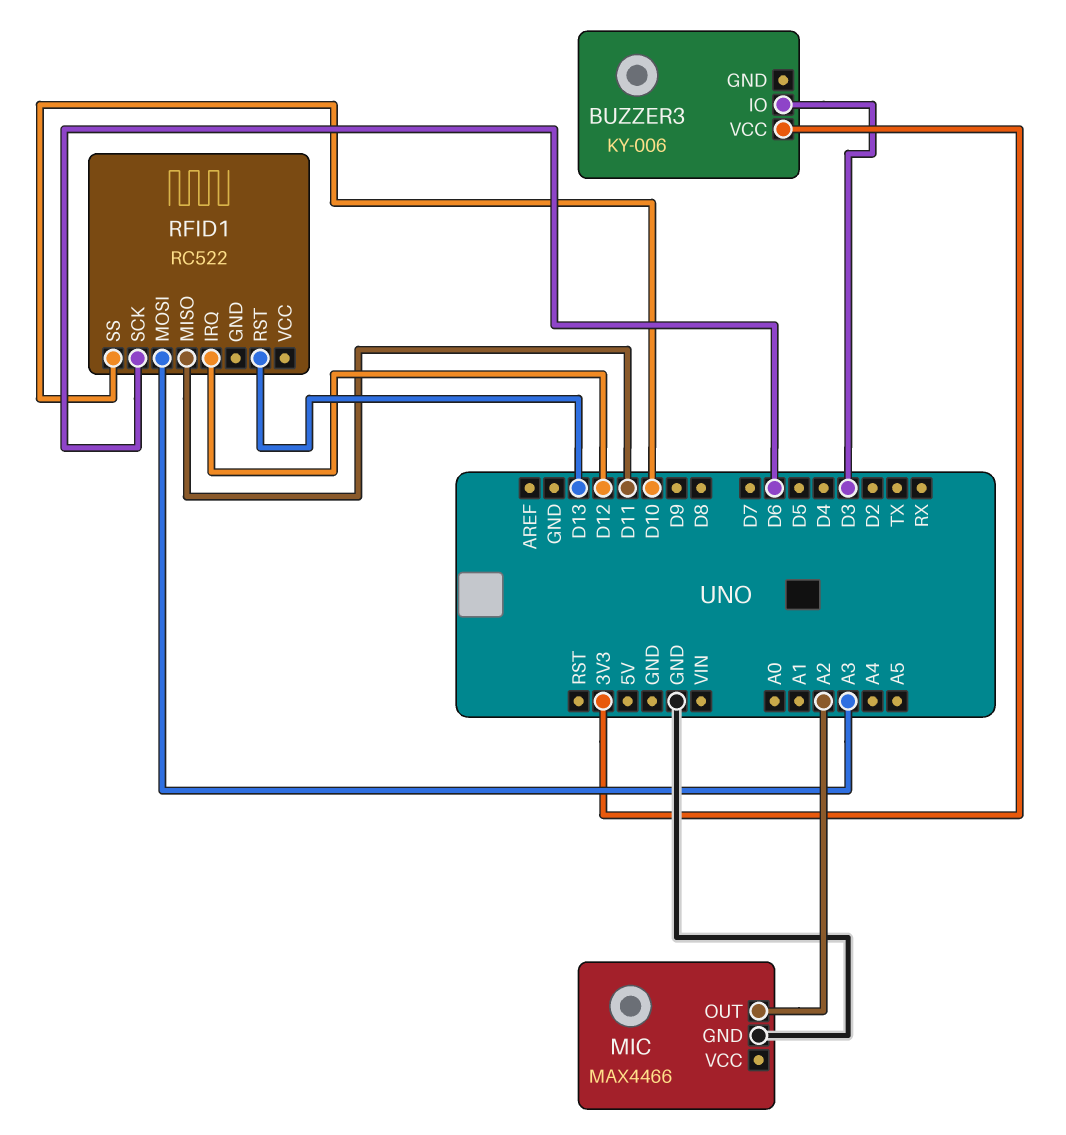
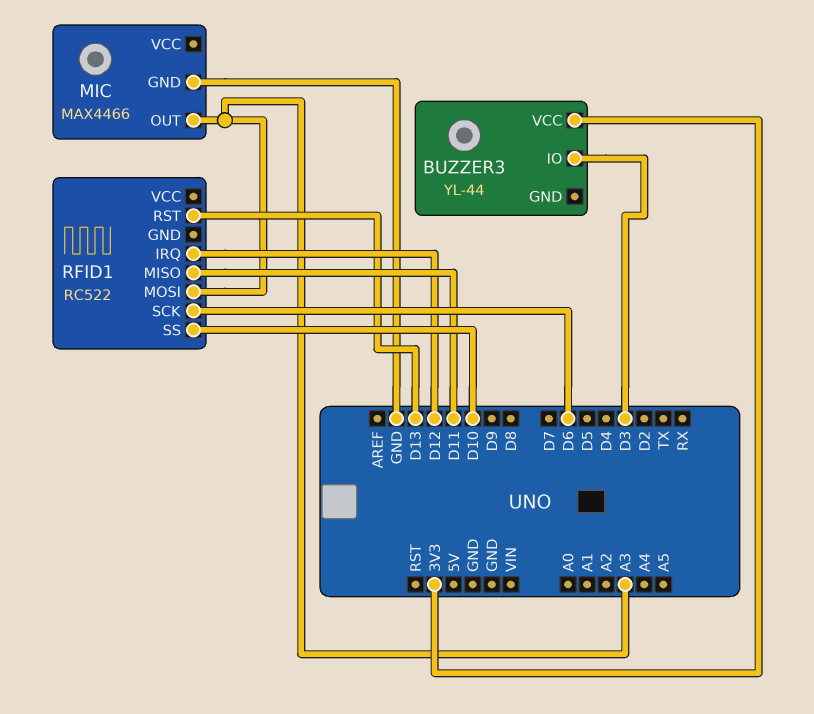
BUZZER3: KY-006 -> YL-44
MIC pin OUT: A2 -> A3

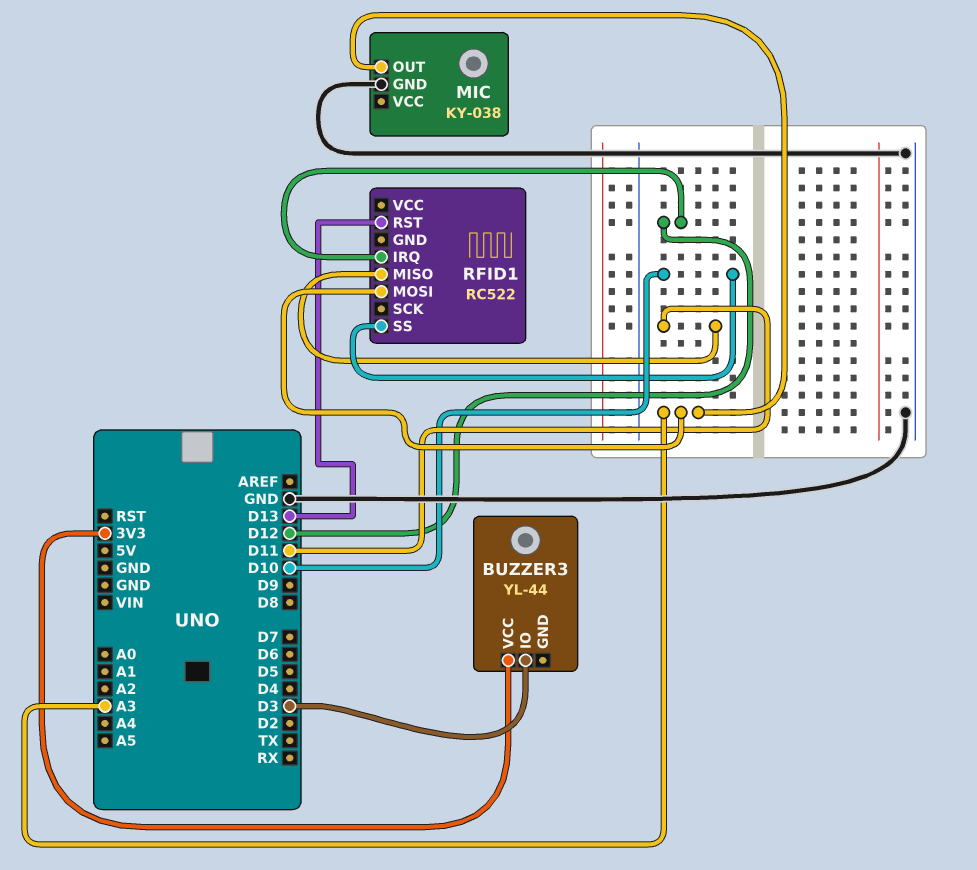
MIC: MAX4466 -> KY-038
RFID1 pin SCK: D6 -> none

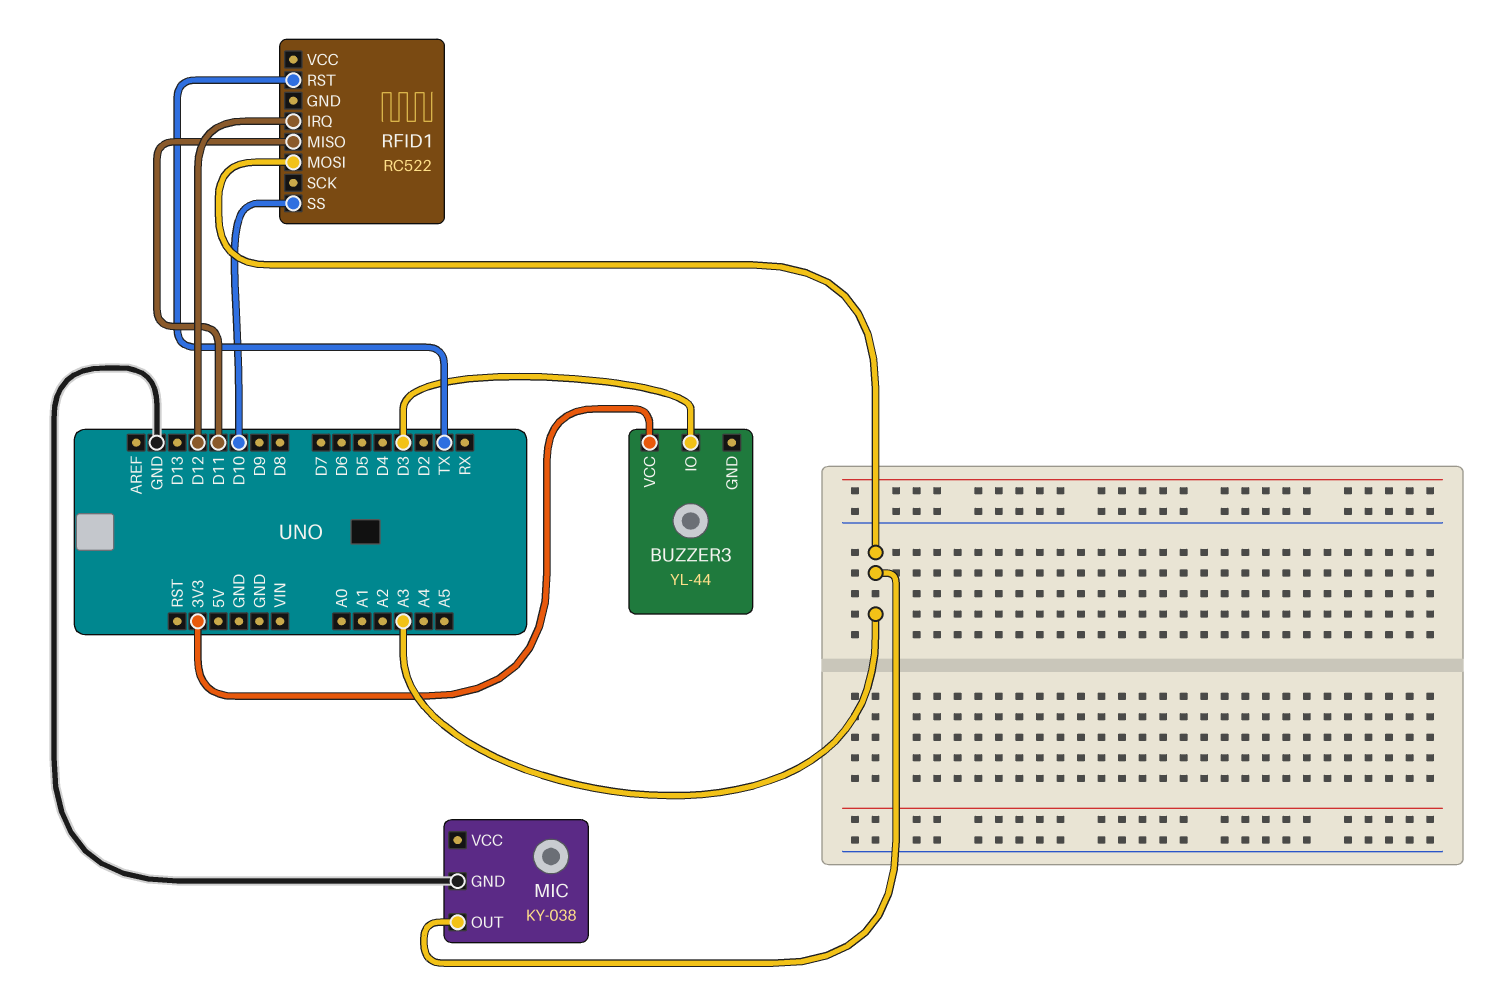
RFID1 pin RST: D13 -> TX

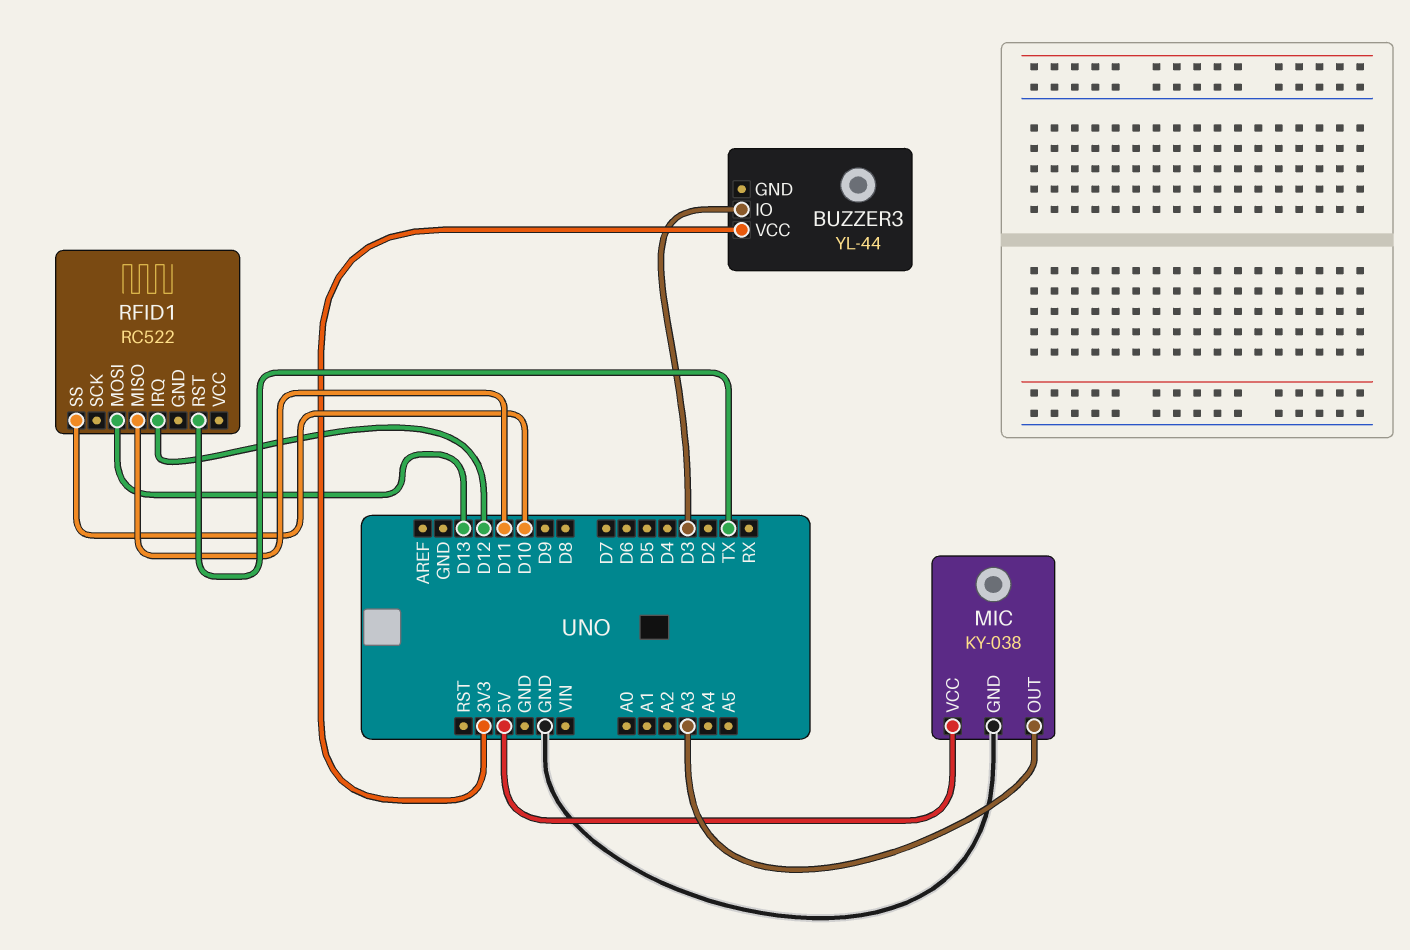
MIC pin VCC: none -> 5V
RFID1 pin MOSI: A3 -> D13

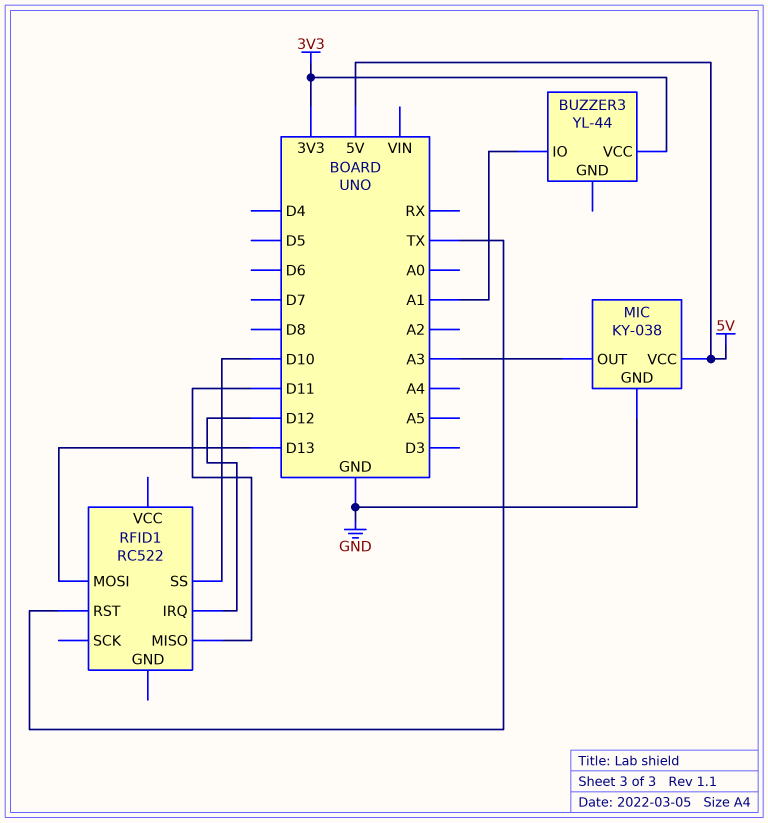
BUZZER3 pin IO: D3 -> A1

